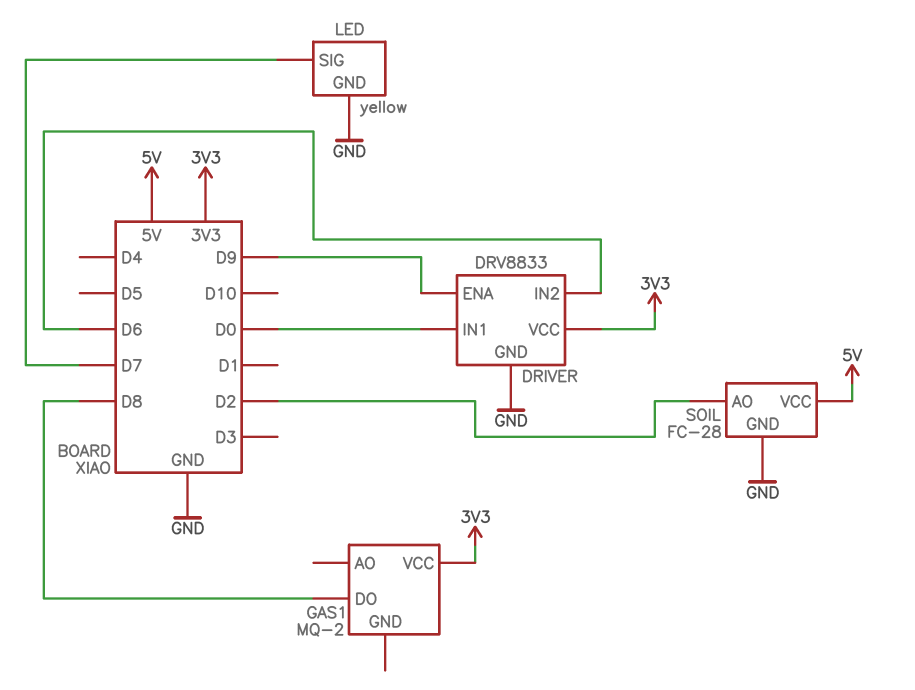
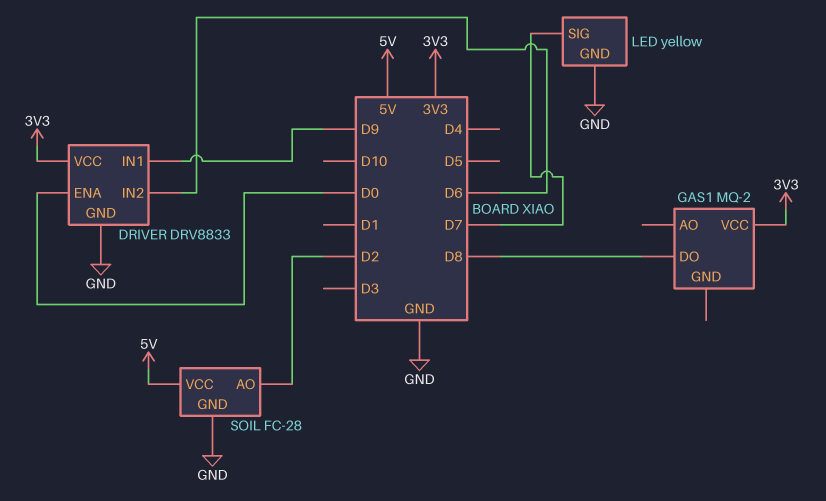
DRIVER pin ENA: D9 -> D0
DRIVER pin IN1: D0 -> D9

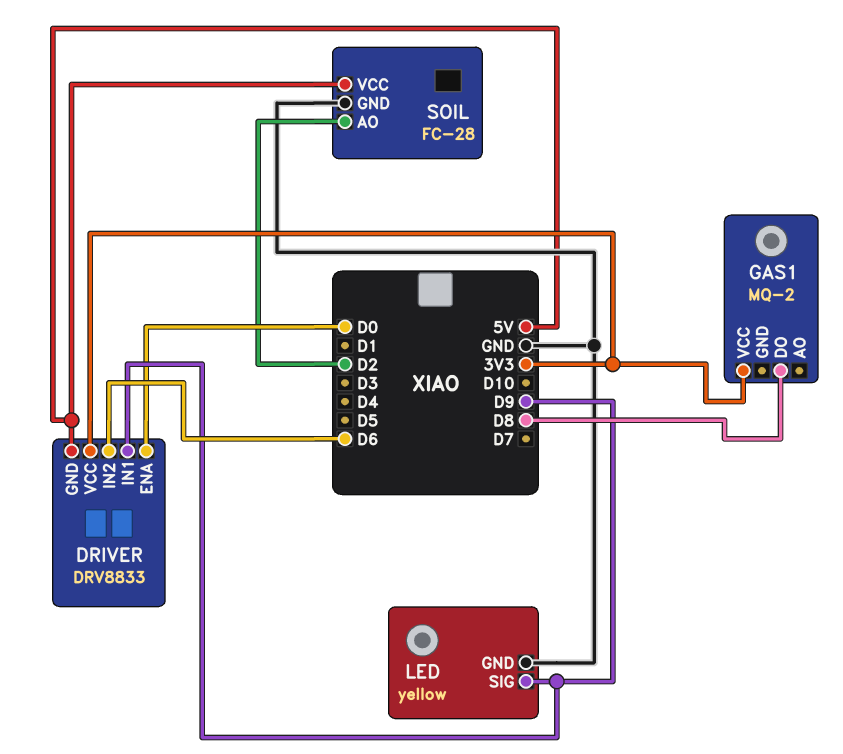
DRIVER pin GND: GND -> 5V
LED pin SIG: D7 -> D9

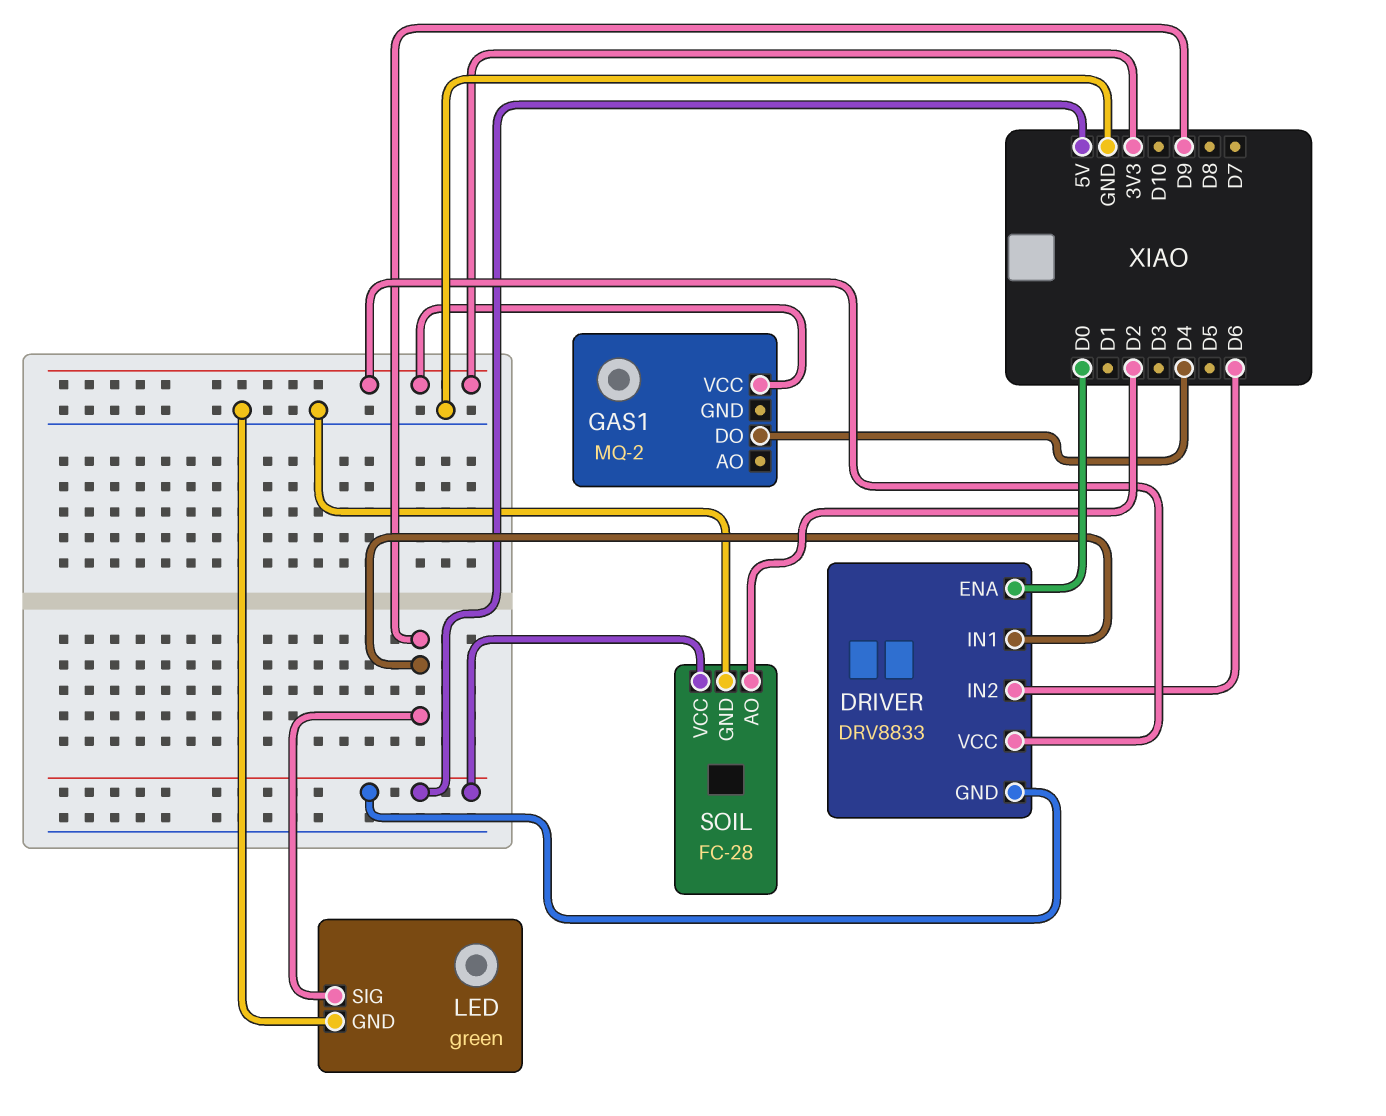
GAS1 pin DO: D8 -> D4
LED: yellow -> green

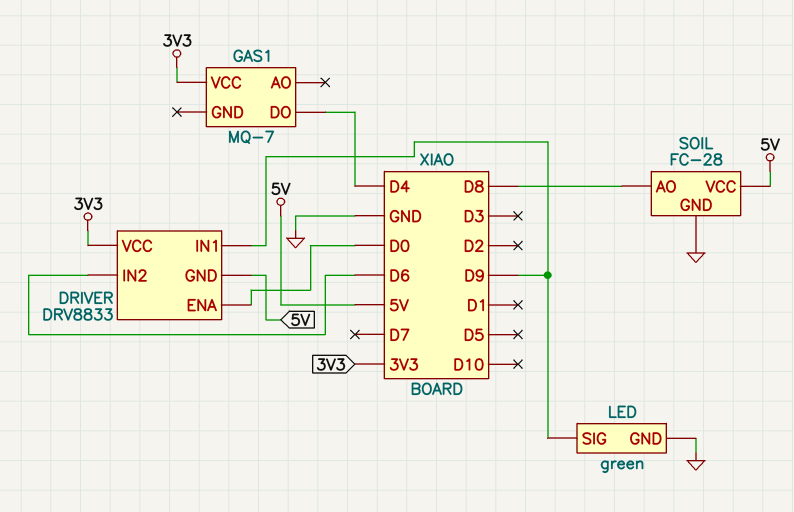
GAS1: MQ-2 -> MQ-7
SOIL pin AO: D2 -> D8

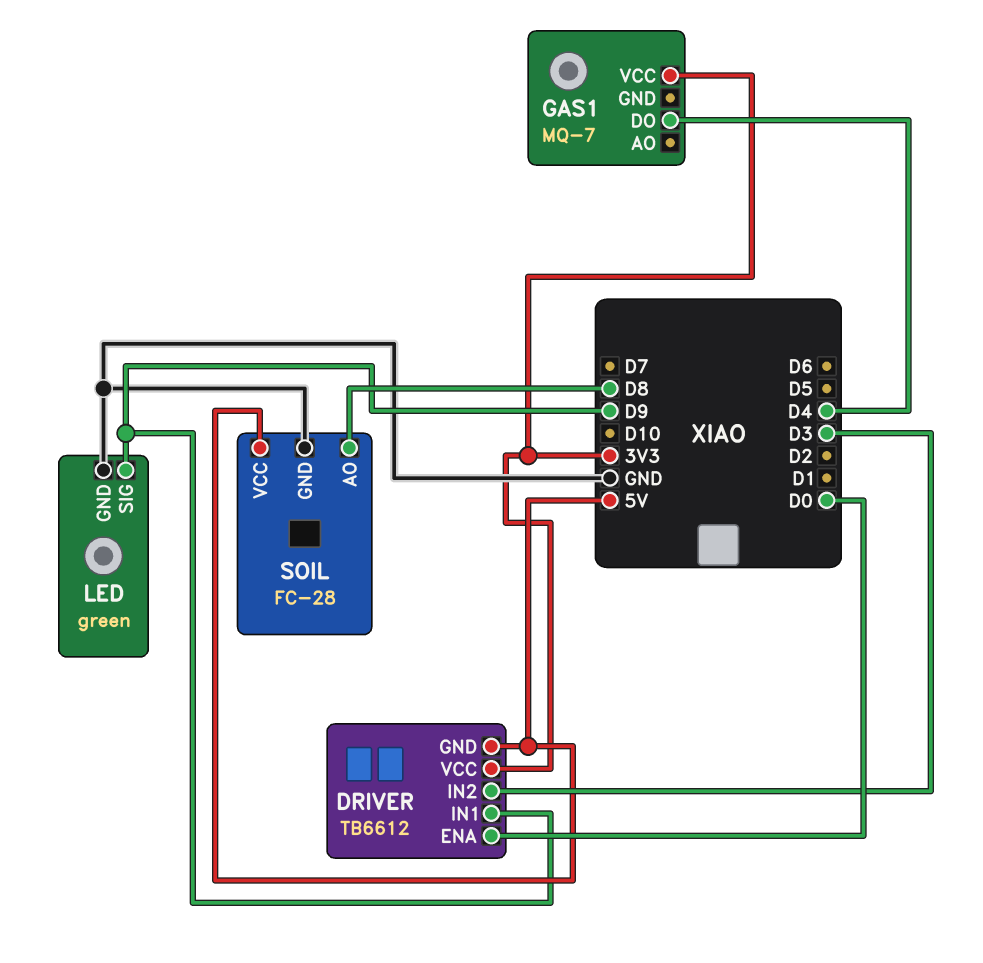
DRIVER: DRV8833 -> TB6612
DRIVER pin IN2: D6 -> D3

